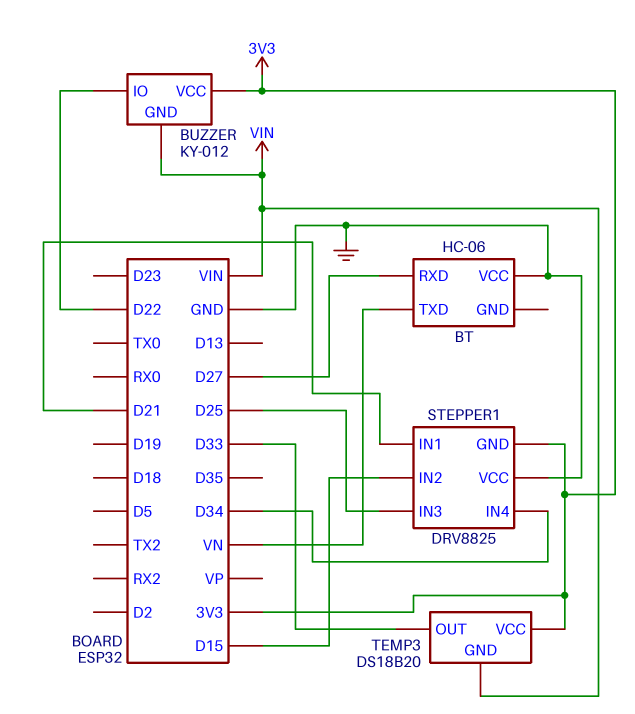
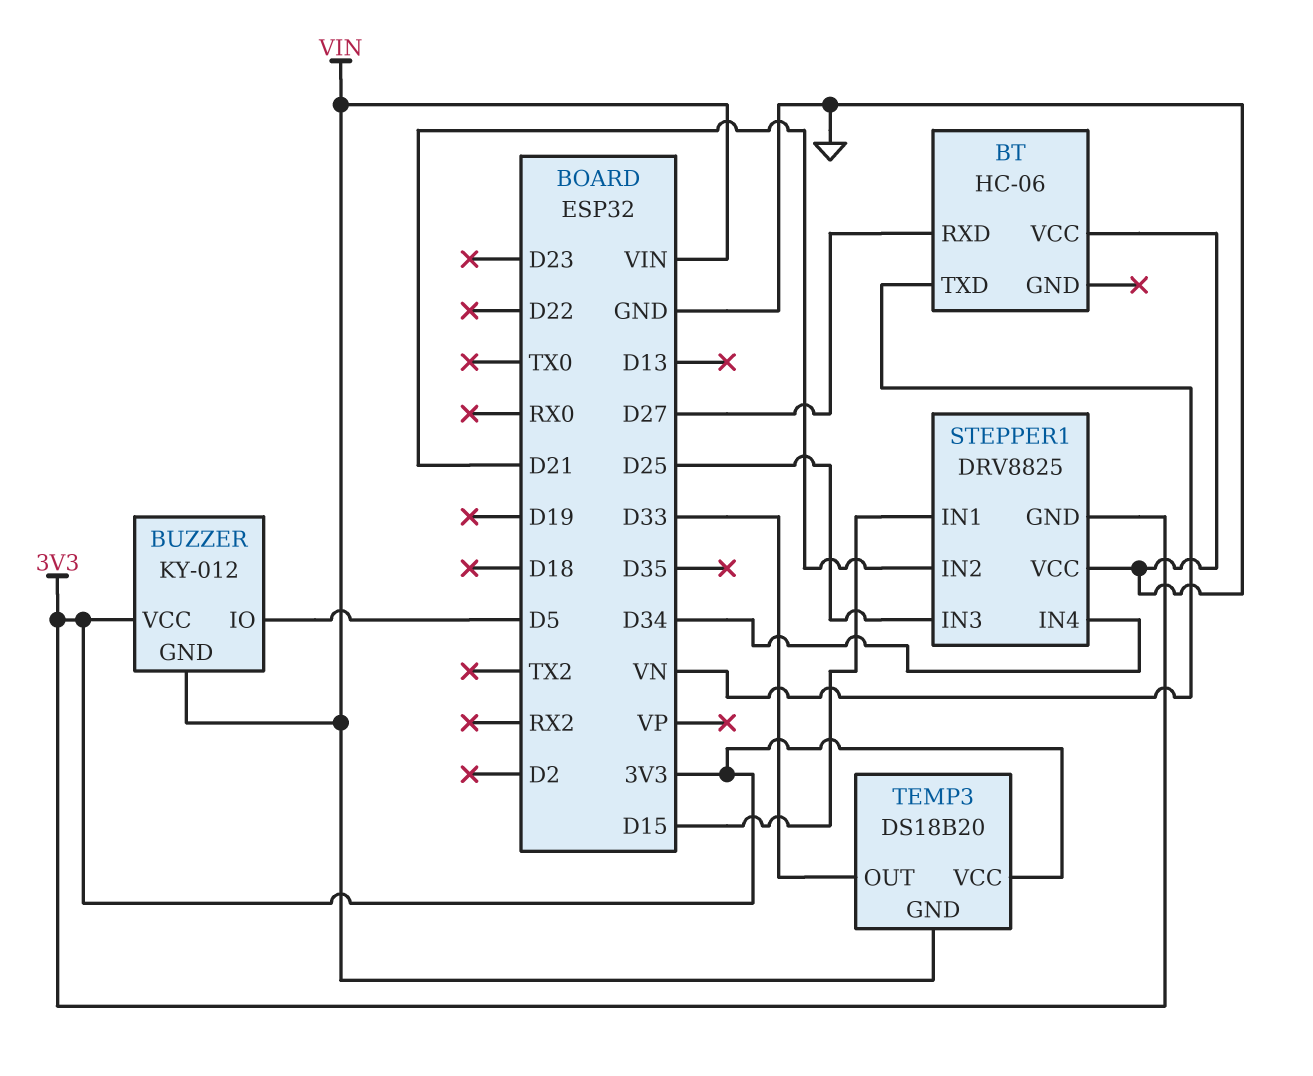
BUZZER pin IO: D22 -> D5
STEPPER1 pin IN1: D21 -> D15
STEPPER1 pin IN2: D15 -> D21

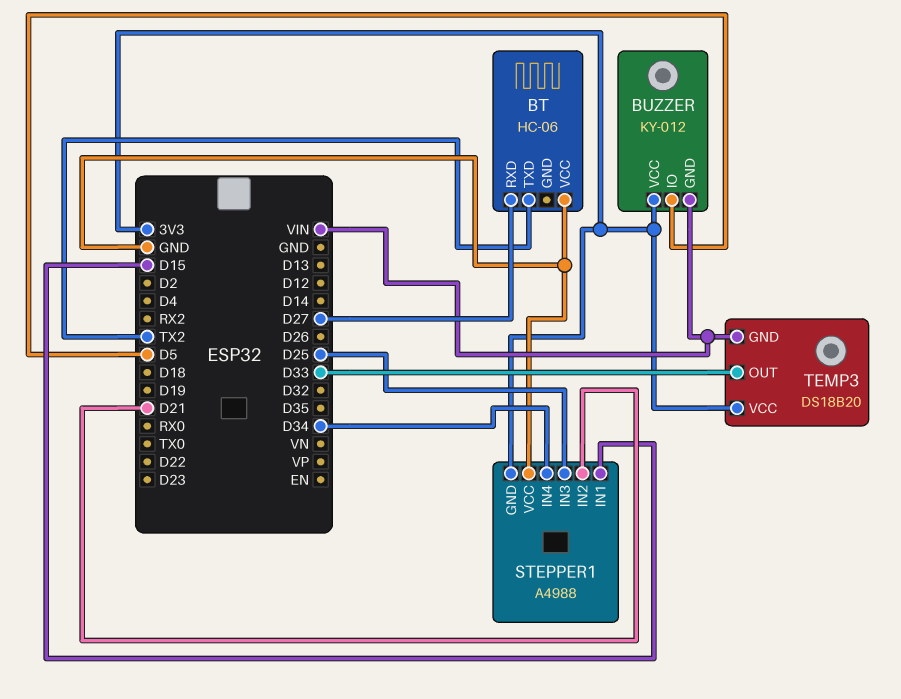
BT pin TXD: VN -> TX2
STEPPER1: DRV8825 -> A4988

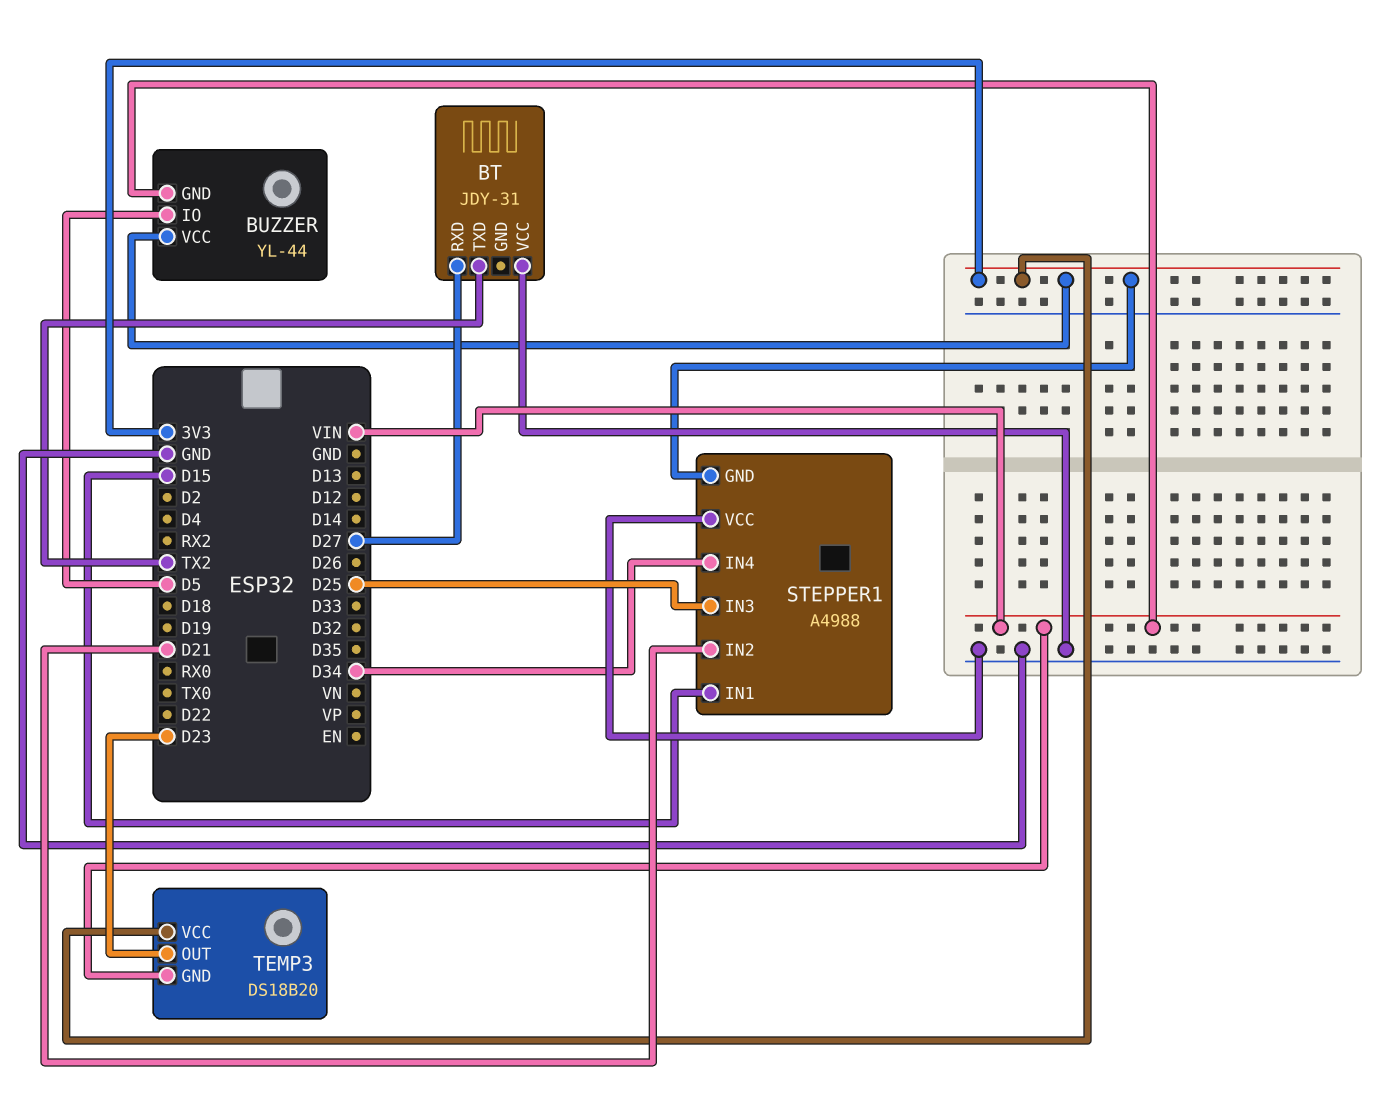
BT: HC-06 -> JDY-31
BUZZER: KY-012 -> YL-44
TEMP3 pin OUT: D33 -> D23

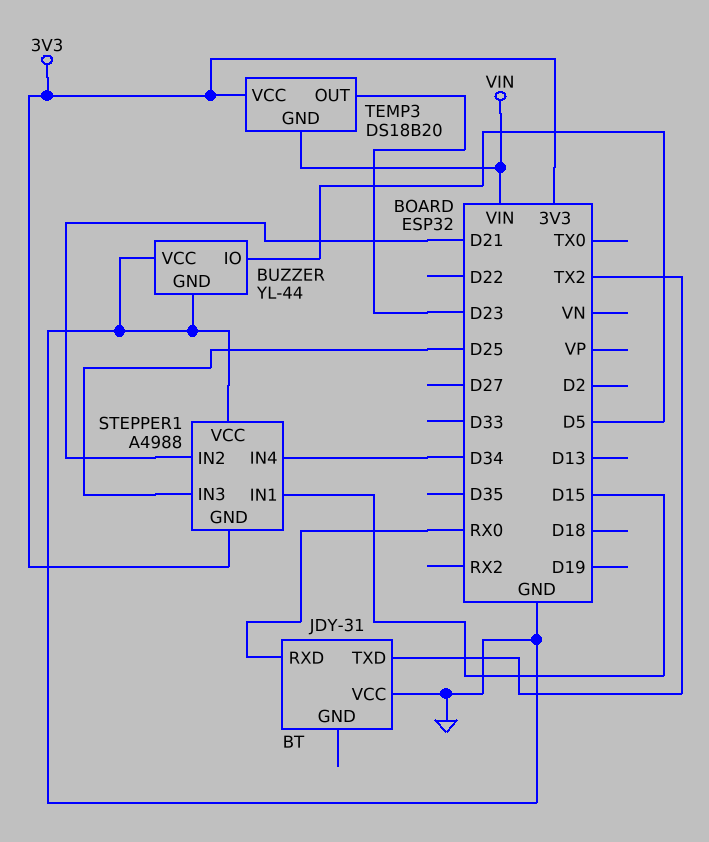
BT pin RXD: D27 -> RX0
BUZZER pin GND: VIN -> GND
BUZZER pin VCC: 3V3 -> GND

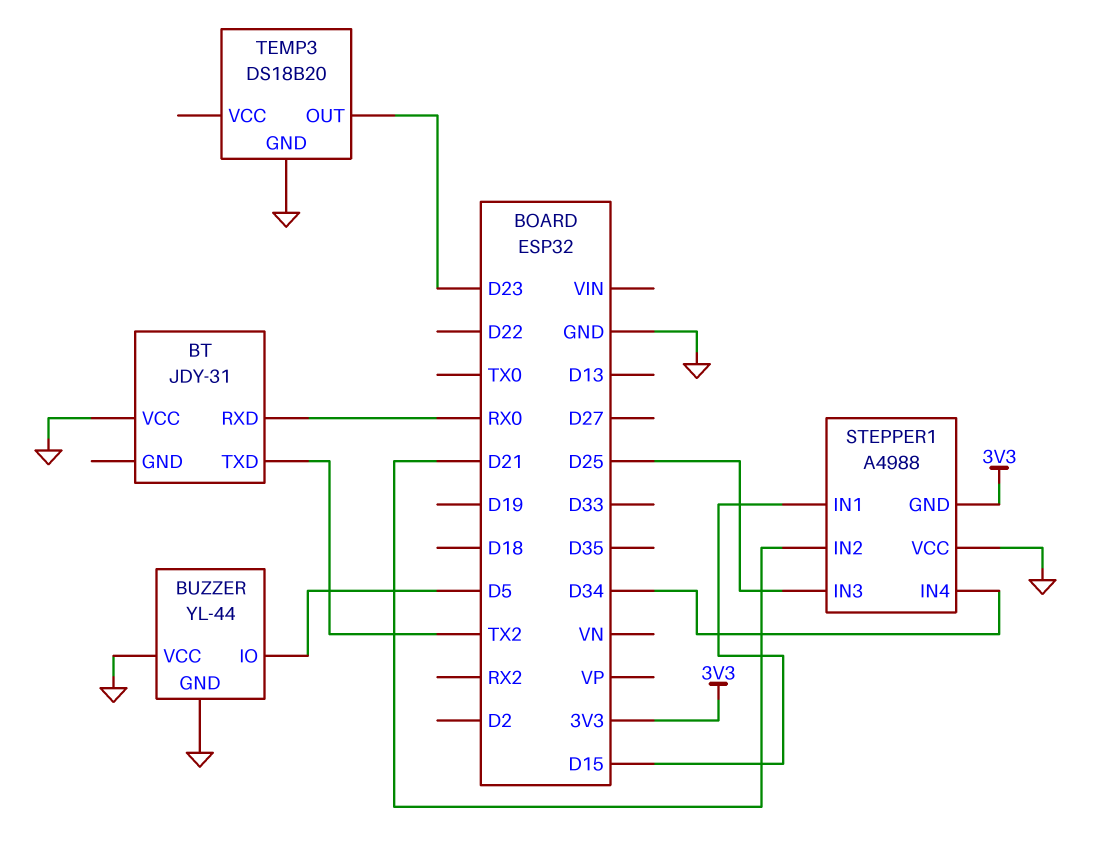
TEMP3 pin GND: VIN -> GND
TEMP3 pin VCC: 3V3 -> none

